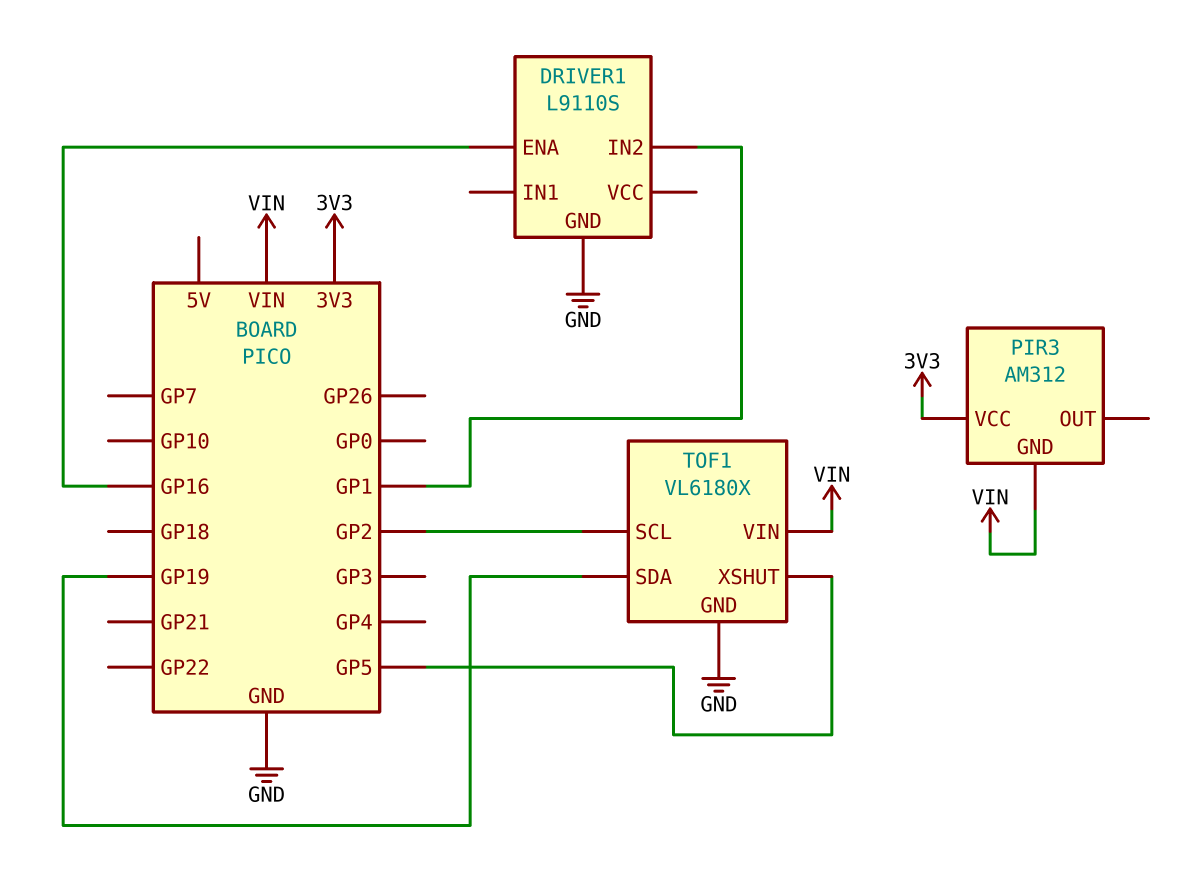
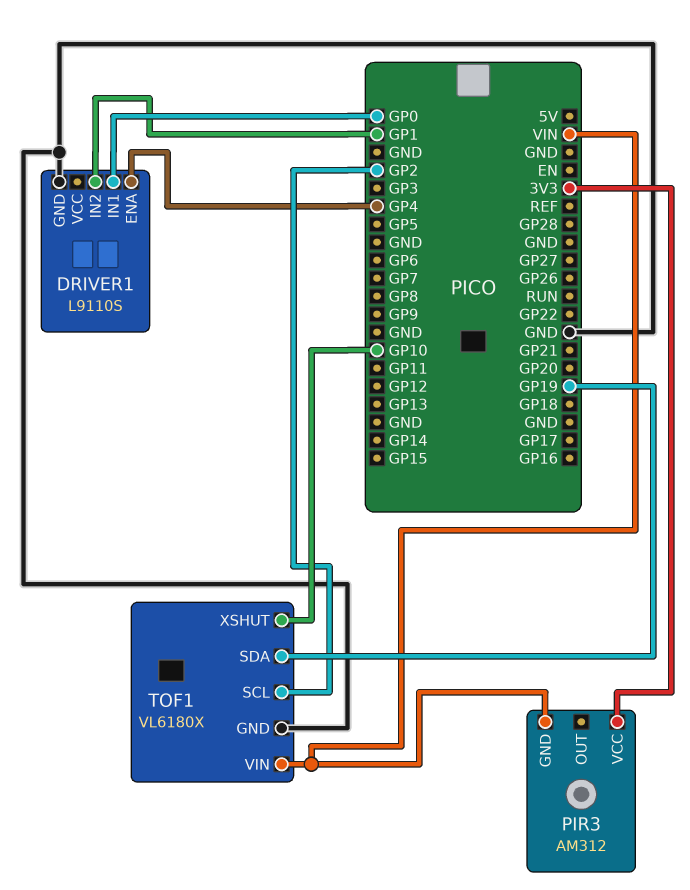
DRIVER1 pin ENA: GP16 -> GP4
DRIVER1 pin IN1: none -> GP0
TOF1 pin XSHUT: GP5 -> GP10

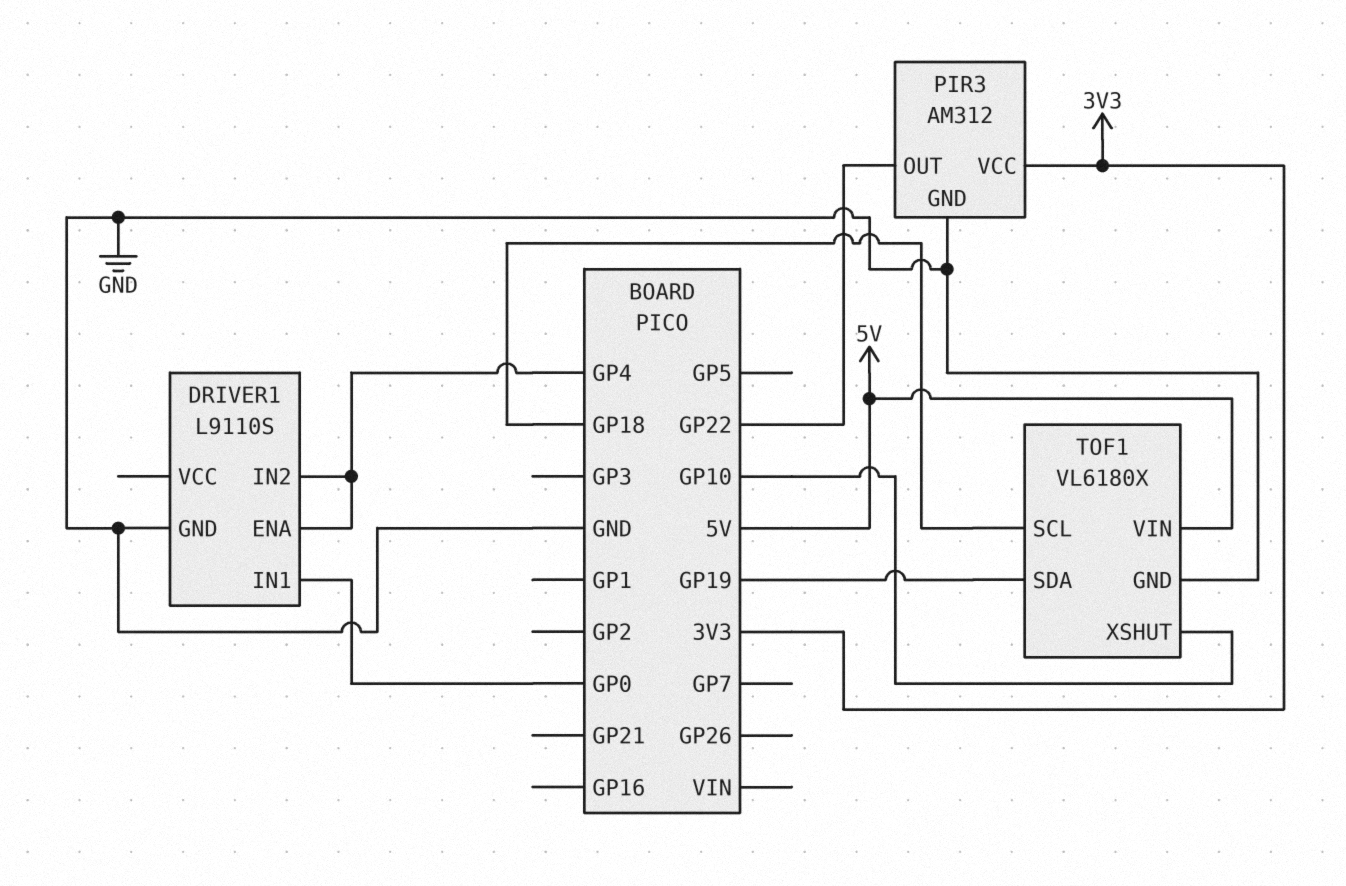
DRIVER1 pin IN2: GP1 -> GP4
PIR3 pin GND: VIN -> GND
PIR3 pin OUT: none -> GP22
TOF1 pin SCL: GP2 -> GP18
TOF1 pin VIN: VIN -> 5V

